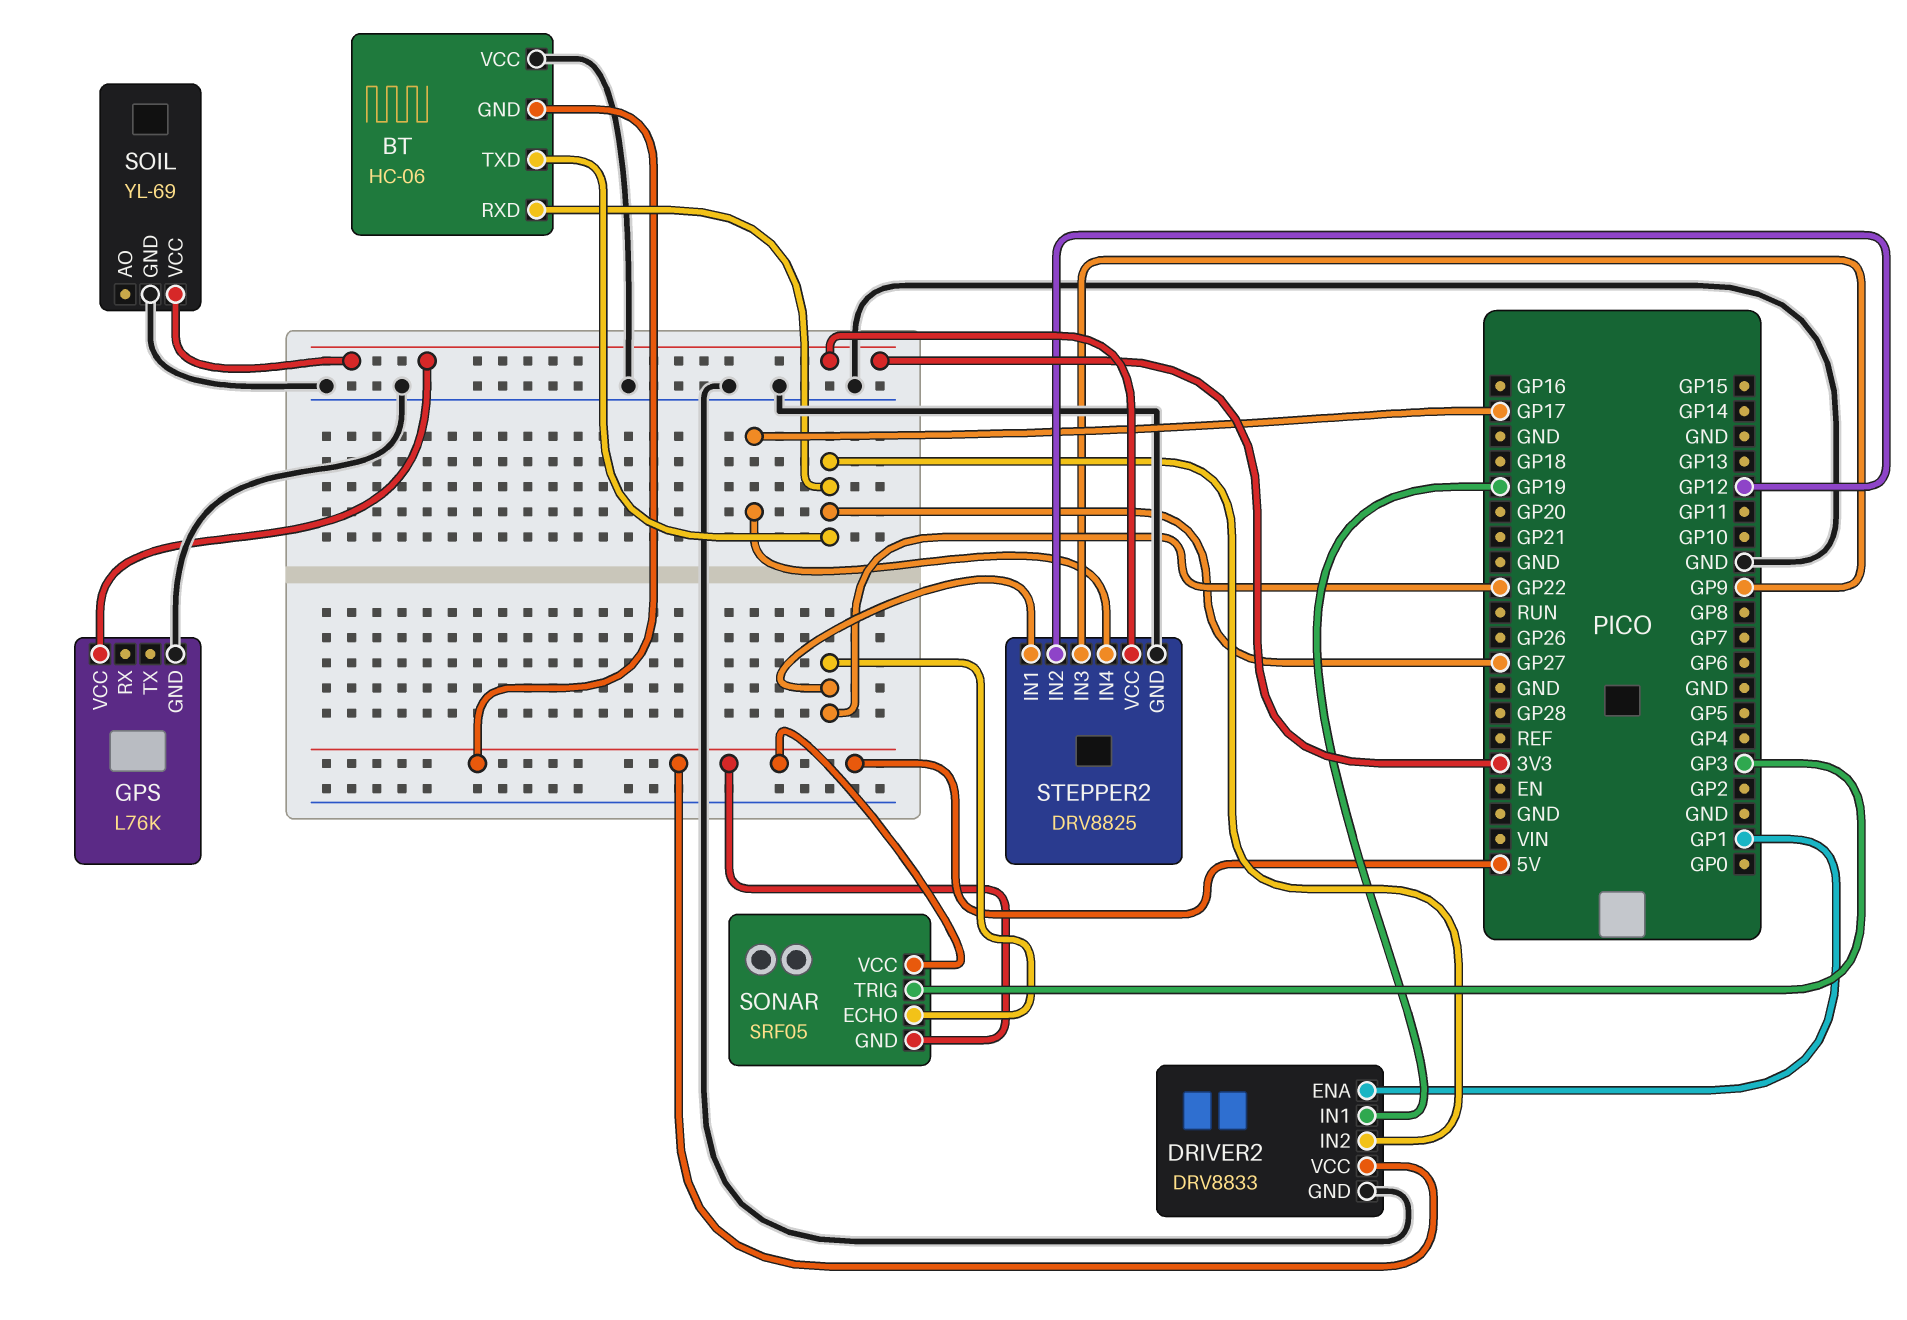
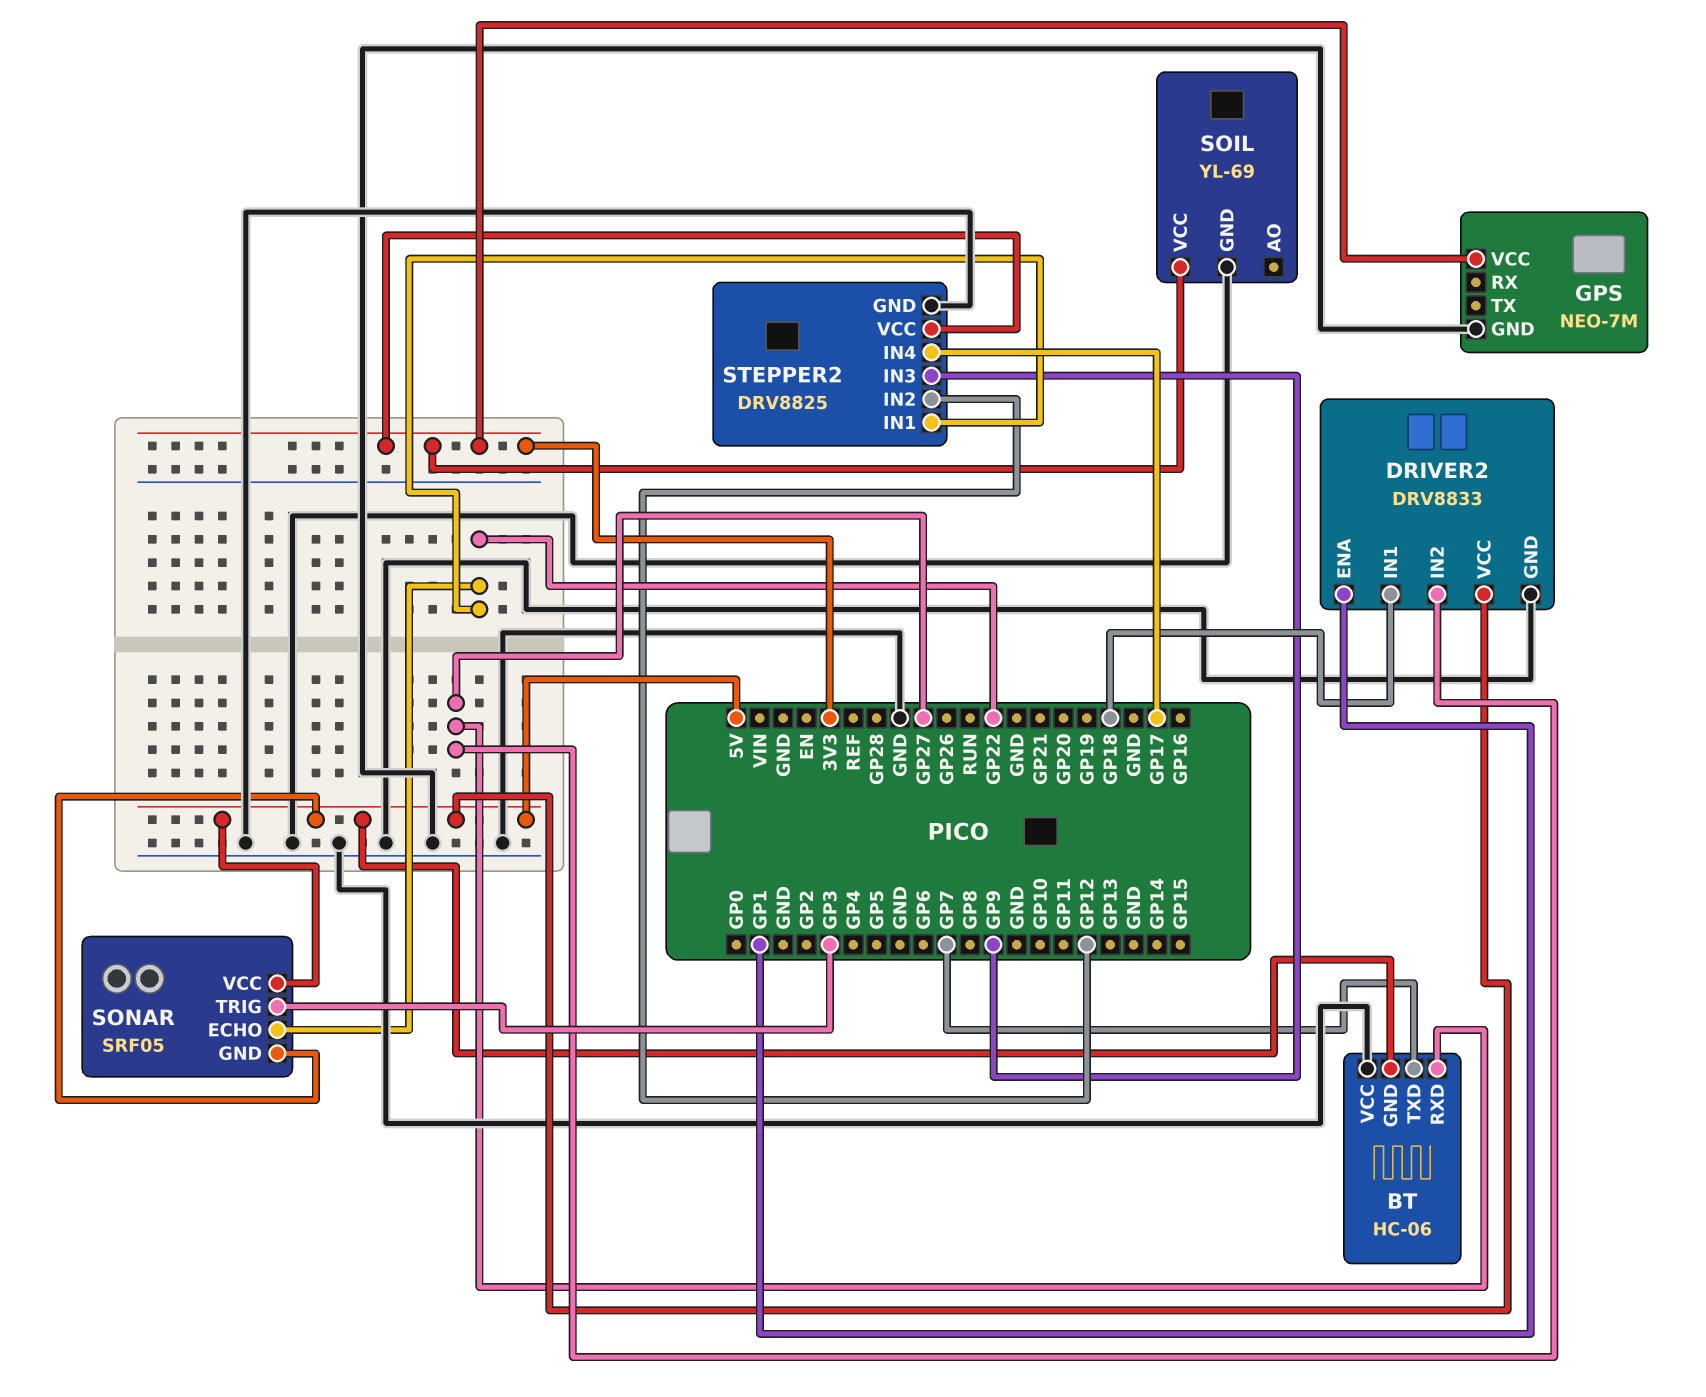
BT pin TXD: GP27 -> GP7
DRIVER2 pin IN1: GP19 -> GP18
GPS: L76K -> NEO-7M

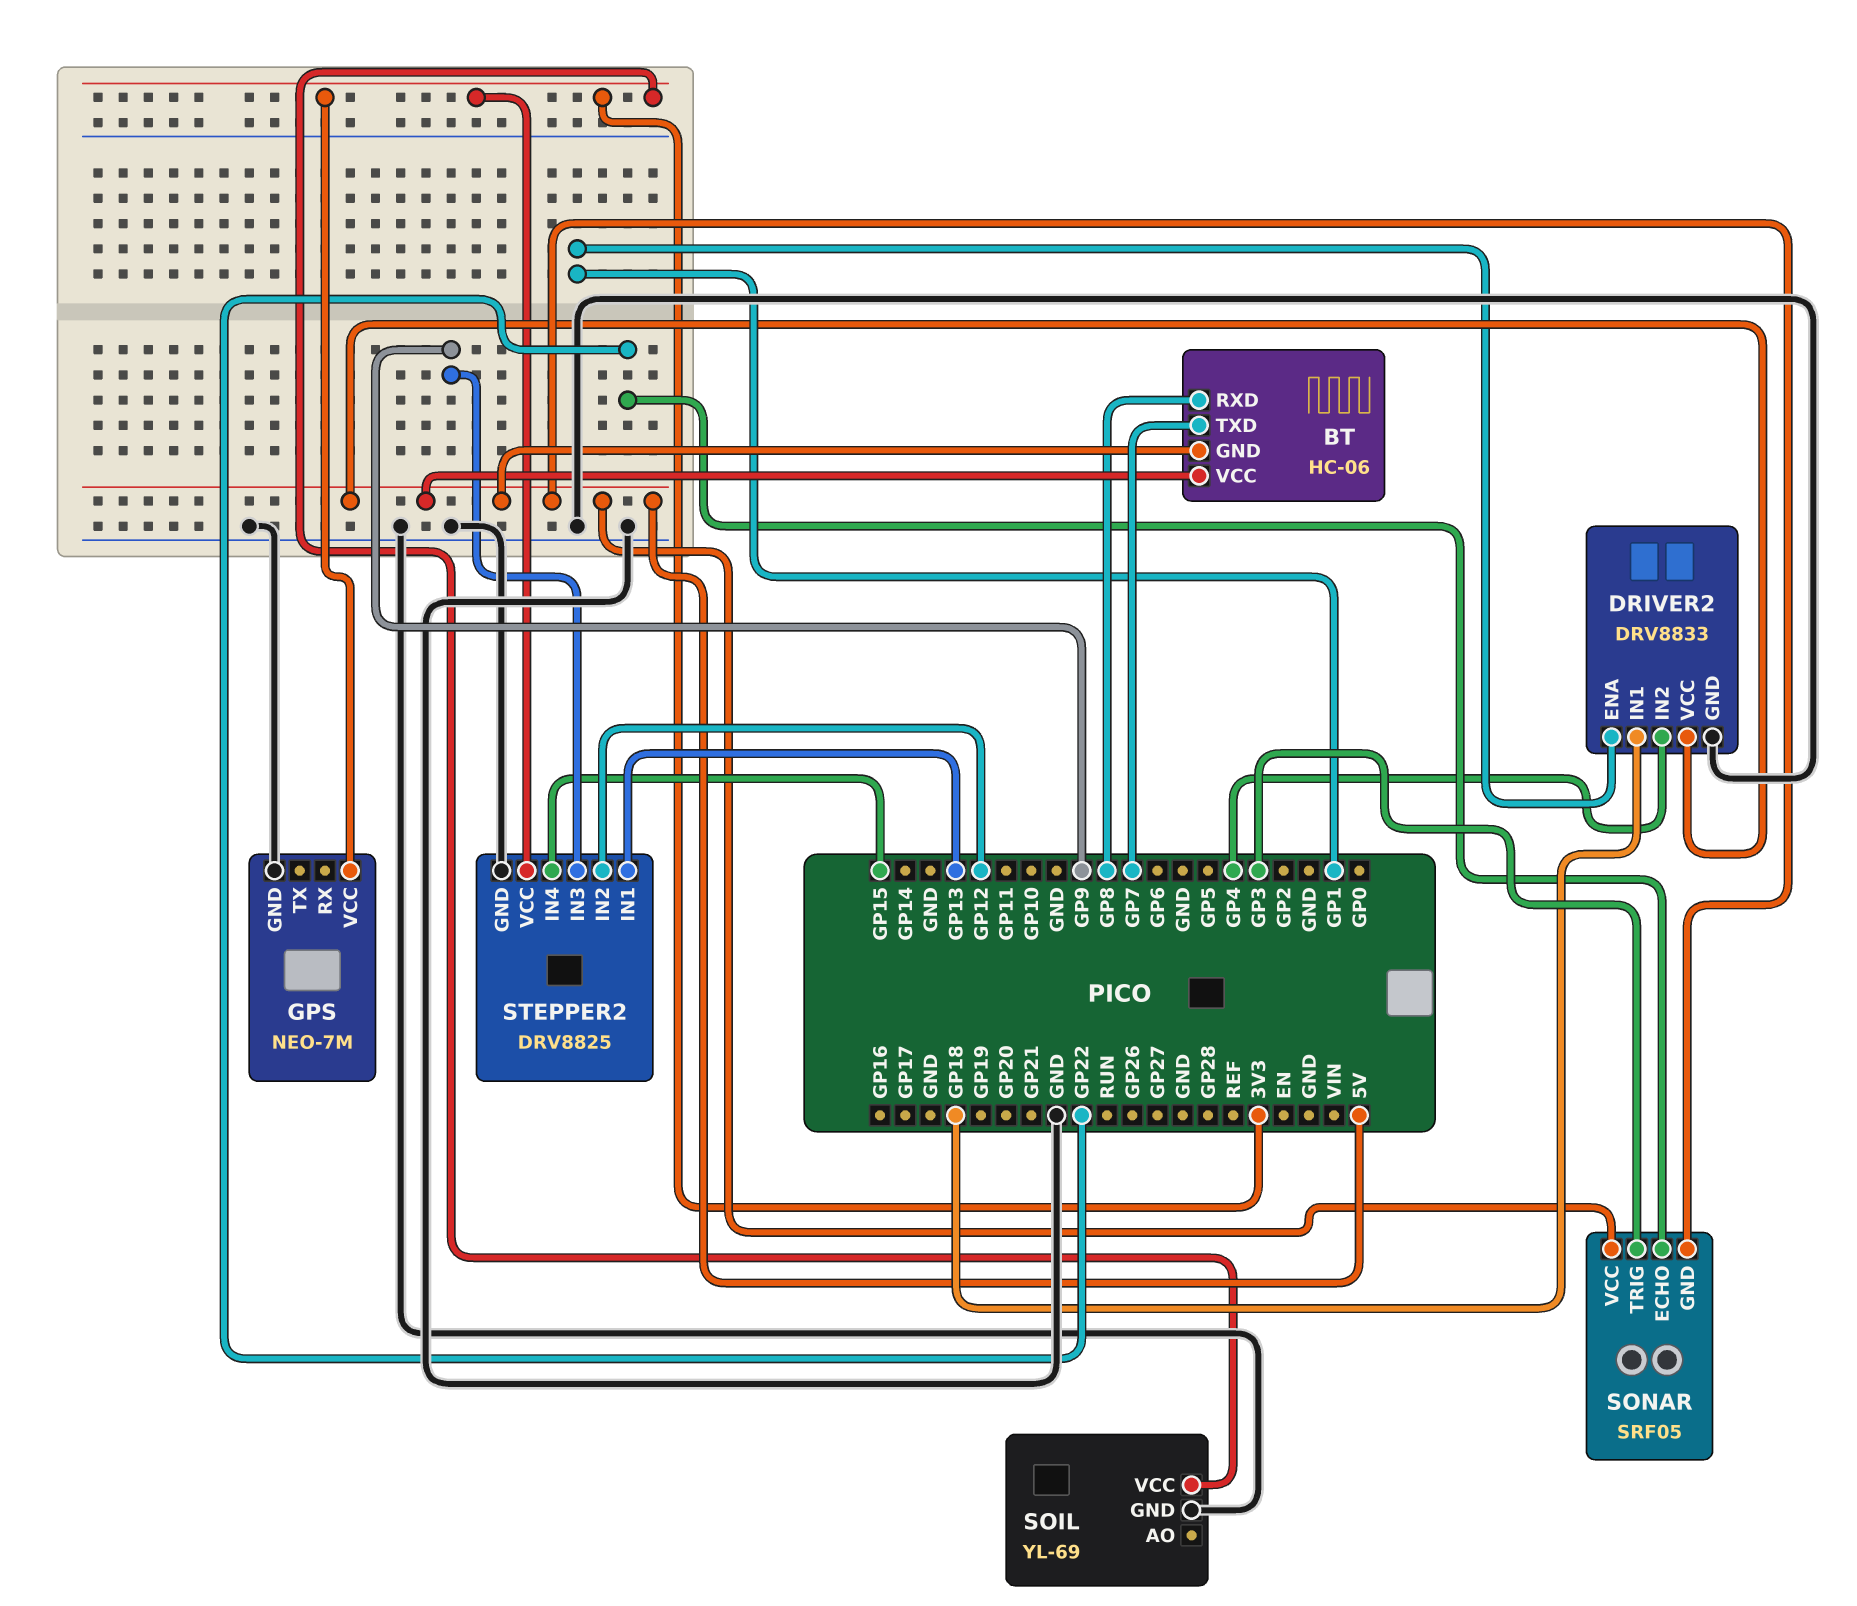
BT pin RXD: GP27 -> GP8
BT pin VCC: GND -> 5V
DRIVER2 pin IN2: GP27 -> GP4
STEPPER2 pin IN1: GP22 -> GP13
STEPPER2 pin IN4: GP17 -> GP15

